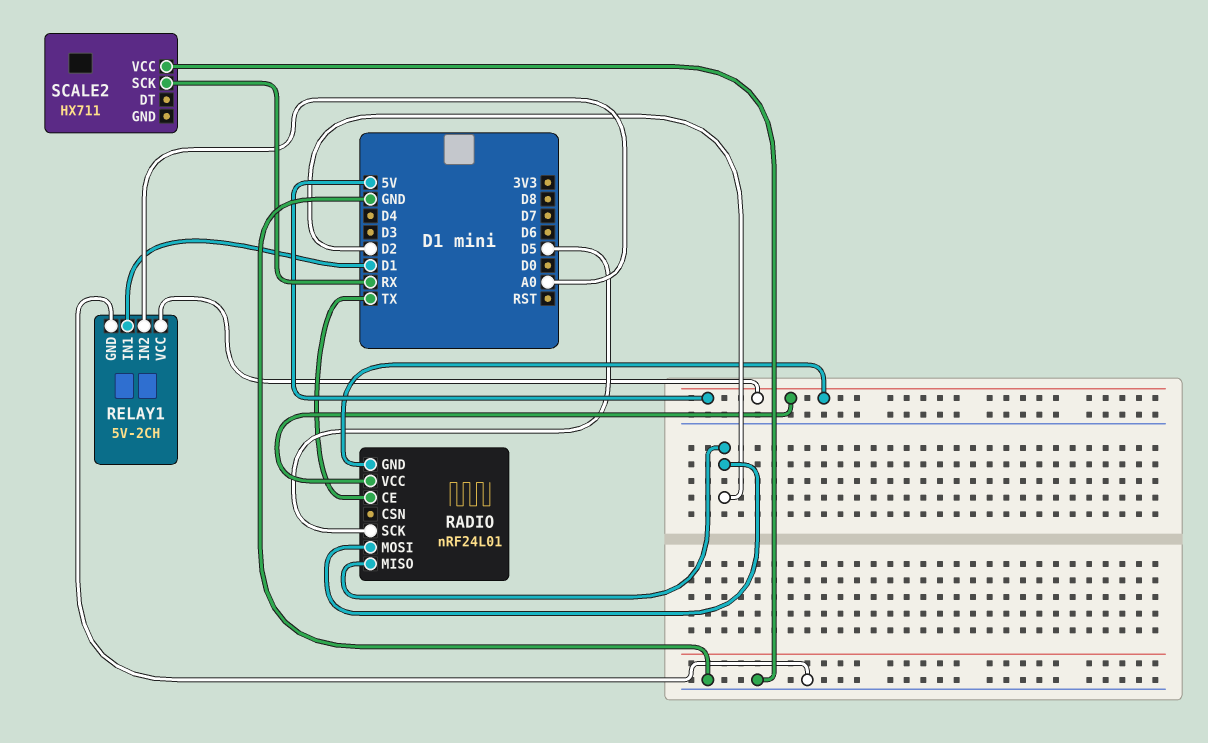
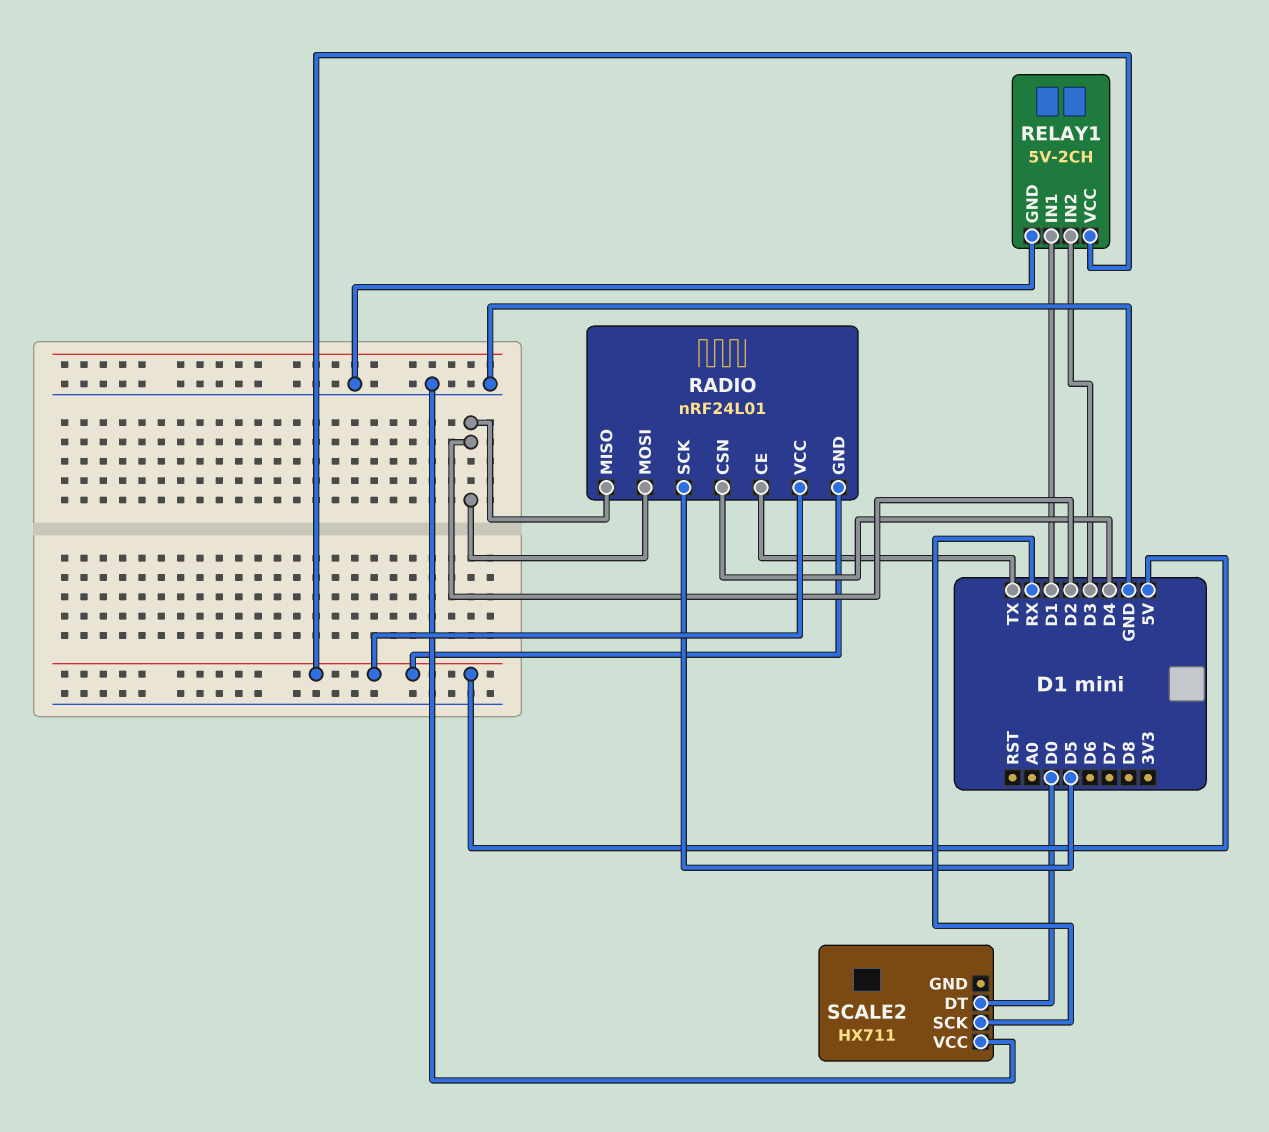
RADIO pin CSN: none -> D4
RELAY1 pin IN2: A0 -> D3
SCALE2 pin DT: none -> D0

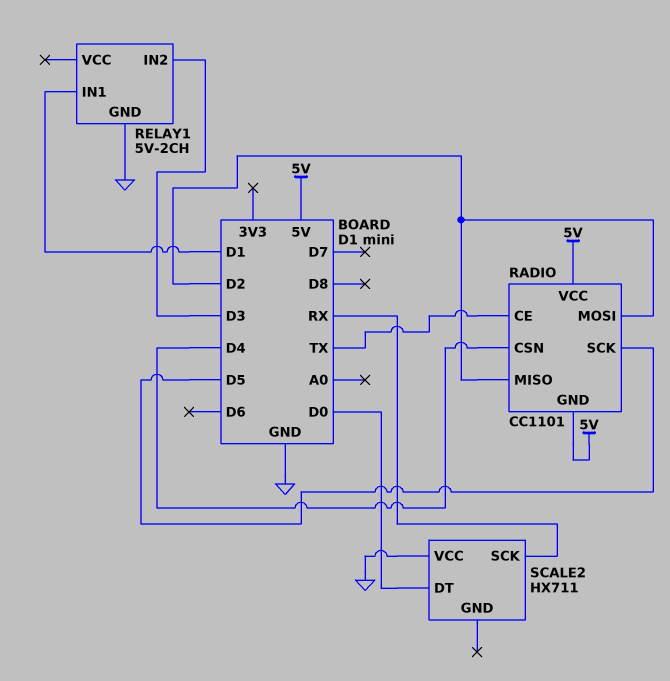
RADIO: nRF24L01 -> CC1101
RELAY1 pin VCC: 5V -> none

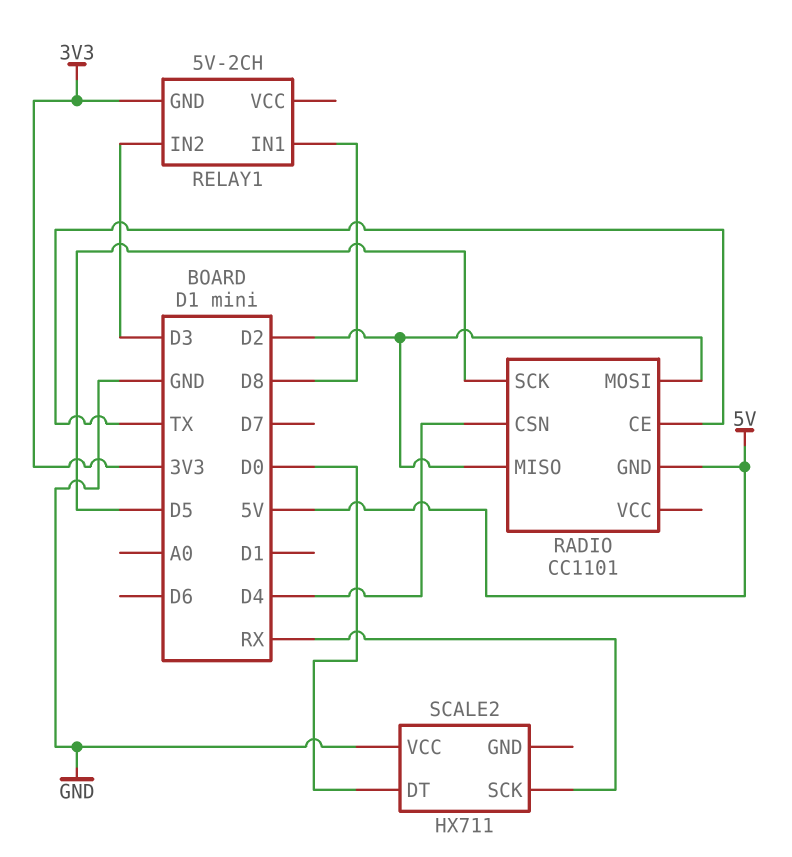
RADIO pin VCC: 5V -> none
RELAY1 pin GND: GND -> 3V3
RELAY1 pin IN1: D1 -> D8

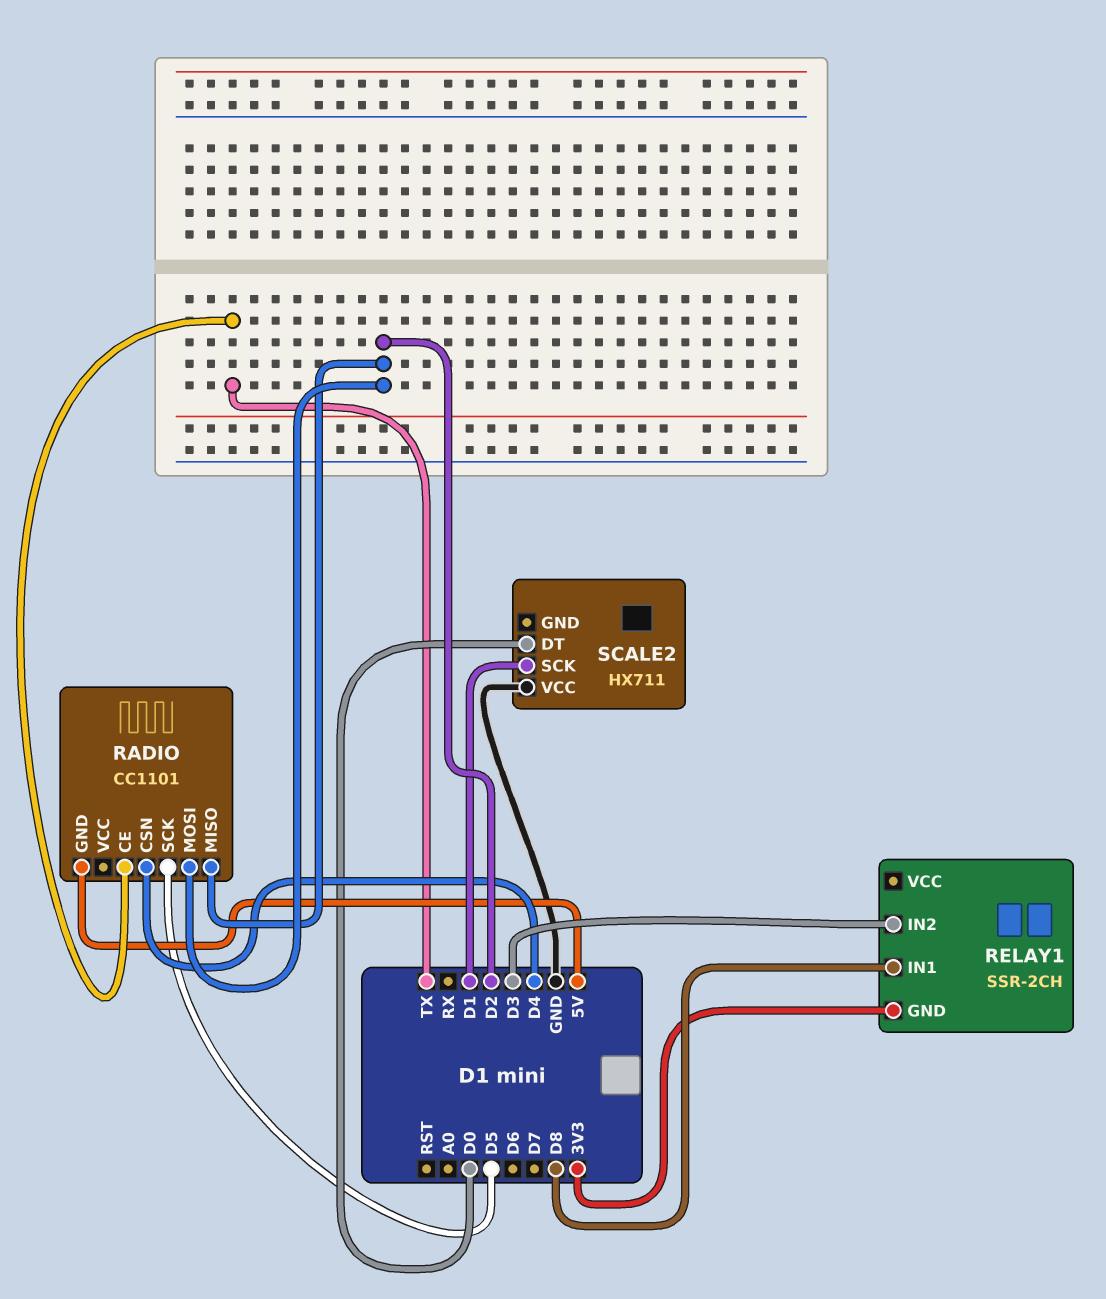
RELAY1: 5V-2CH -> SSR-2CH
SCALE2 pin SCK: RX -> D1

